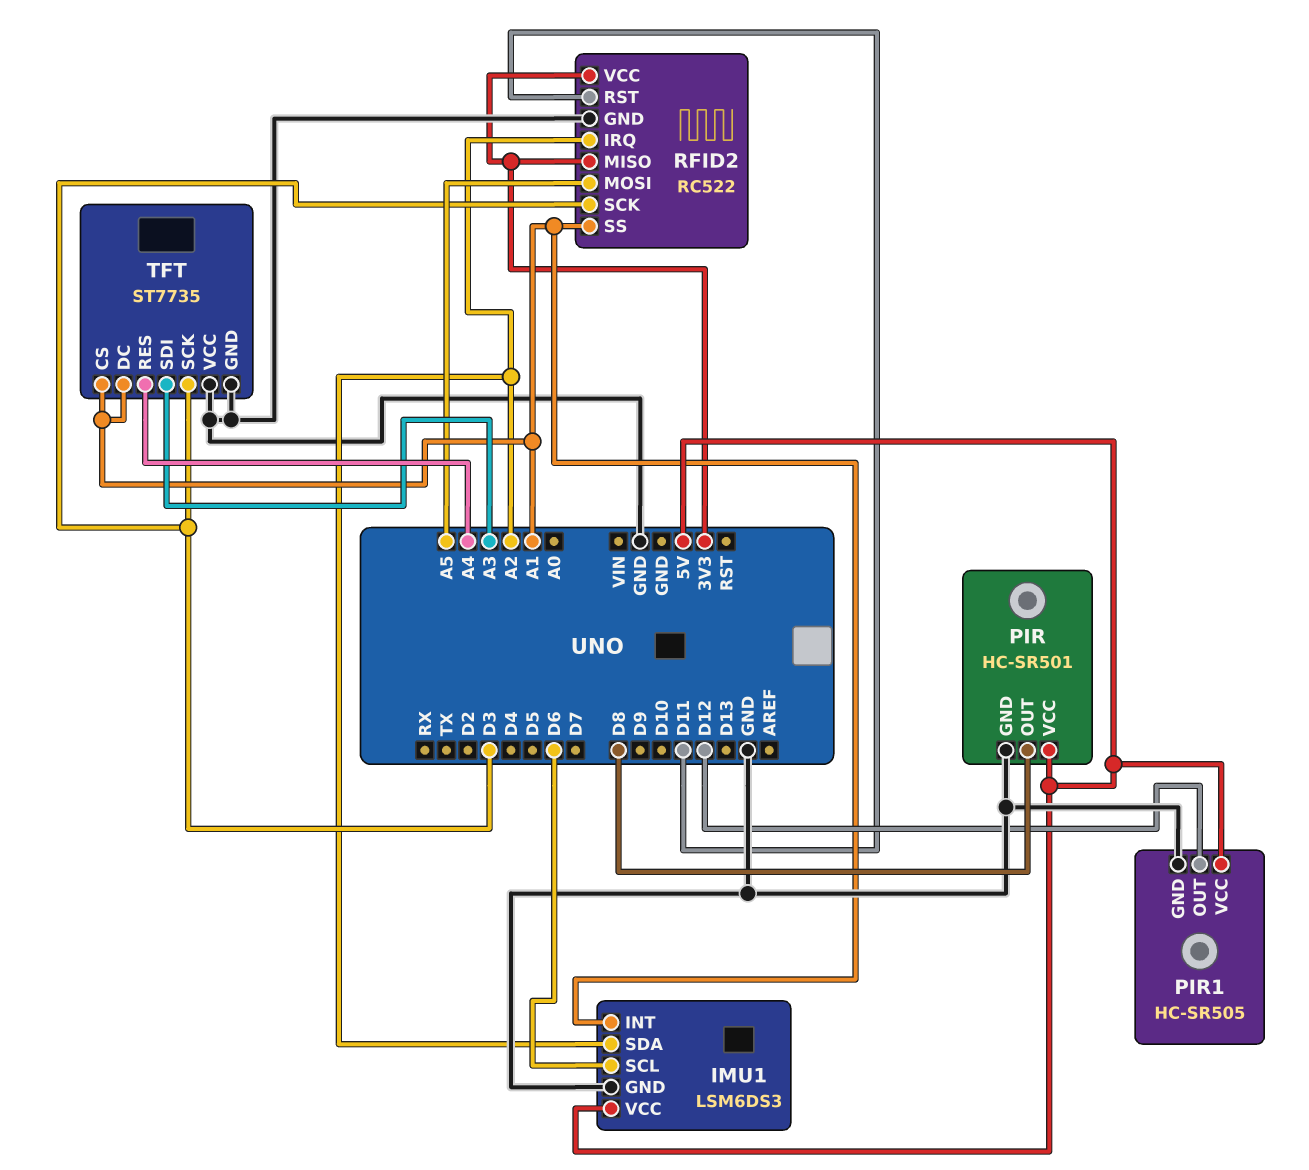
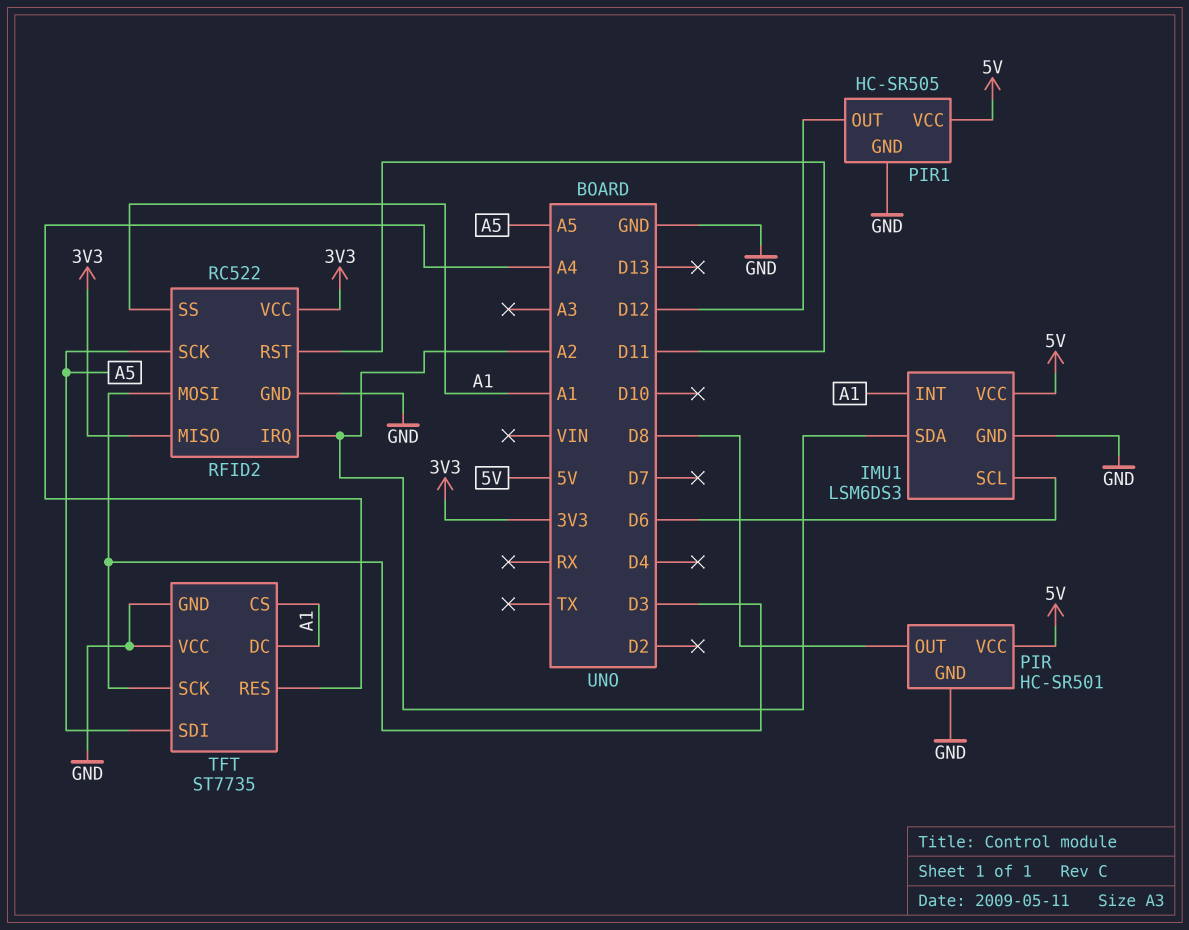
RFID2 pin MOSI: A5 -> D3
RFID2 pin SCK: D3 -> A5
TFT pin SDI: A3 -> A5

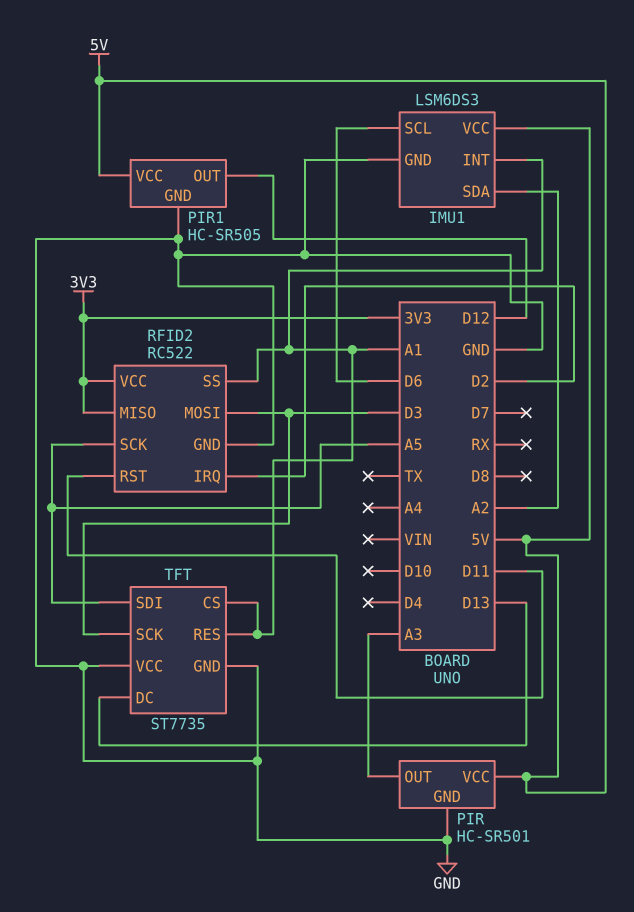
PIR pin OUT: D8 -> A3
RFID2 pin IRQ: A2 -> D2
TFT pin DC: A1 -> D13
TFT pin RES: A4 -> A1

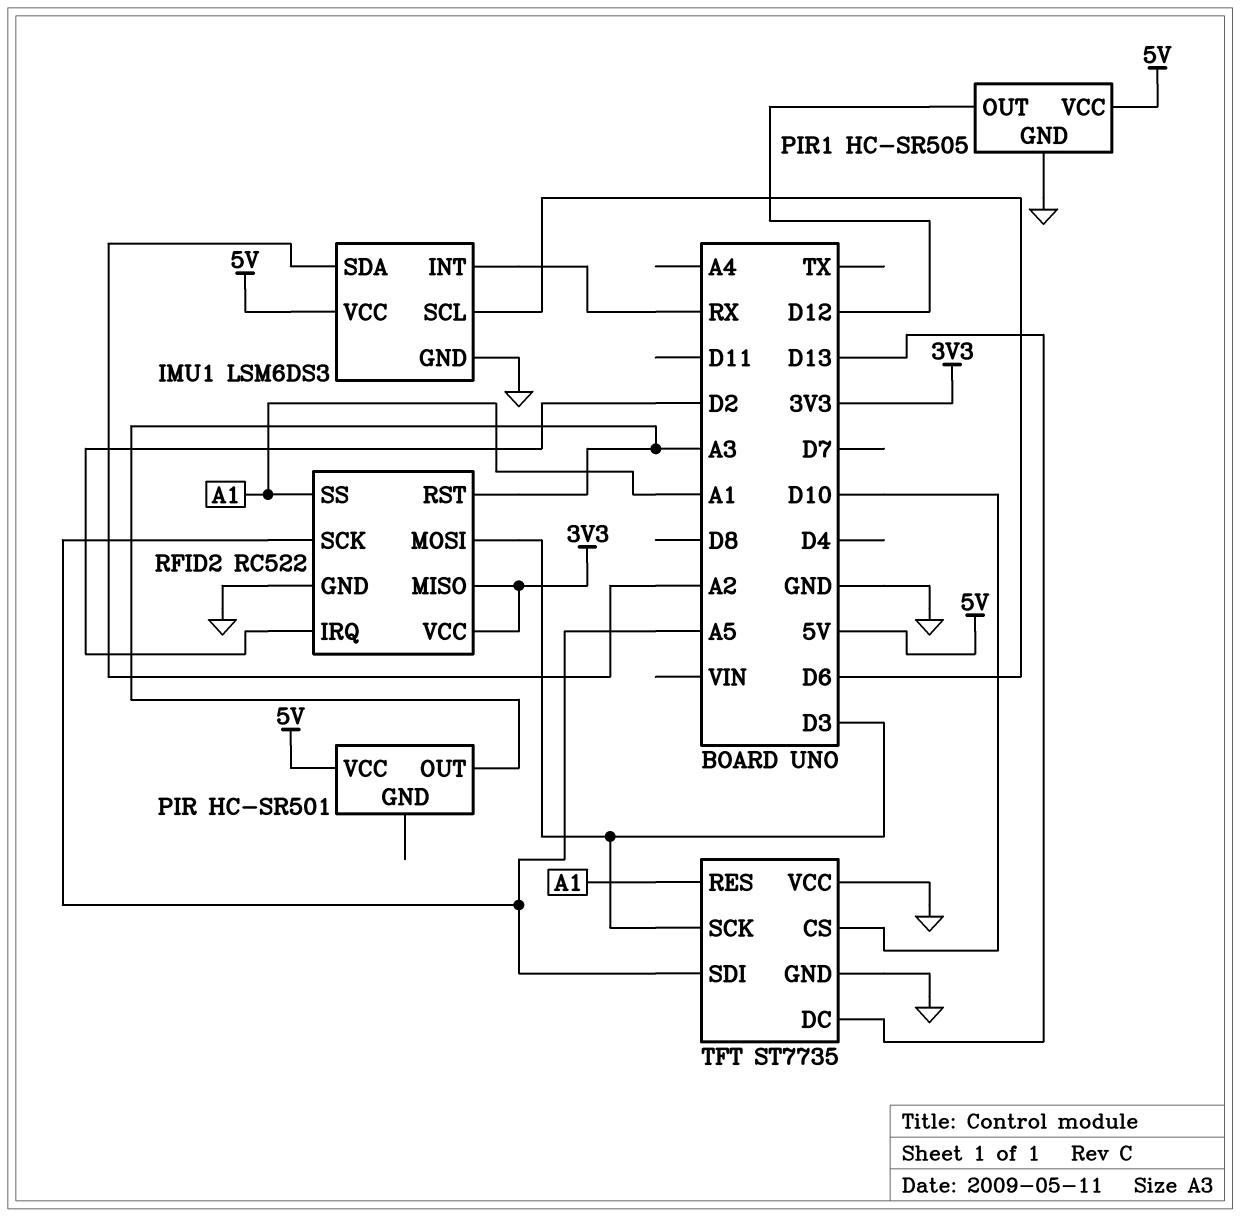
IMU1 pin INT: A1 -> RX
PIR pin GND: GND -> none
RFID2 pin RST: D11 -> A3
TFT pin CS: A1 -> D10

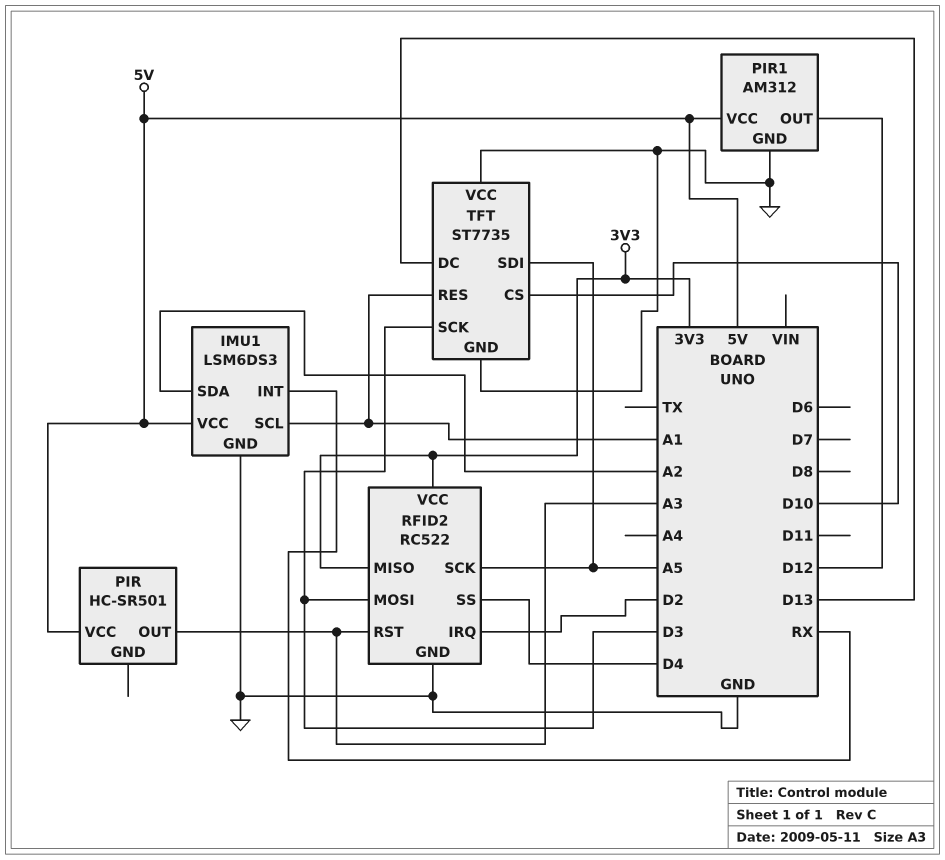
IMU1 pin SCL: D6 -> A1
PIR1: HC-SR505 -> AM312
RFID2 pin SS: A1 -> D4

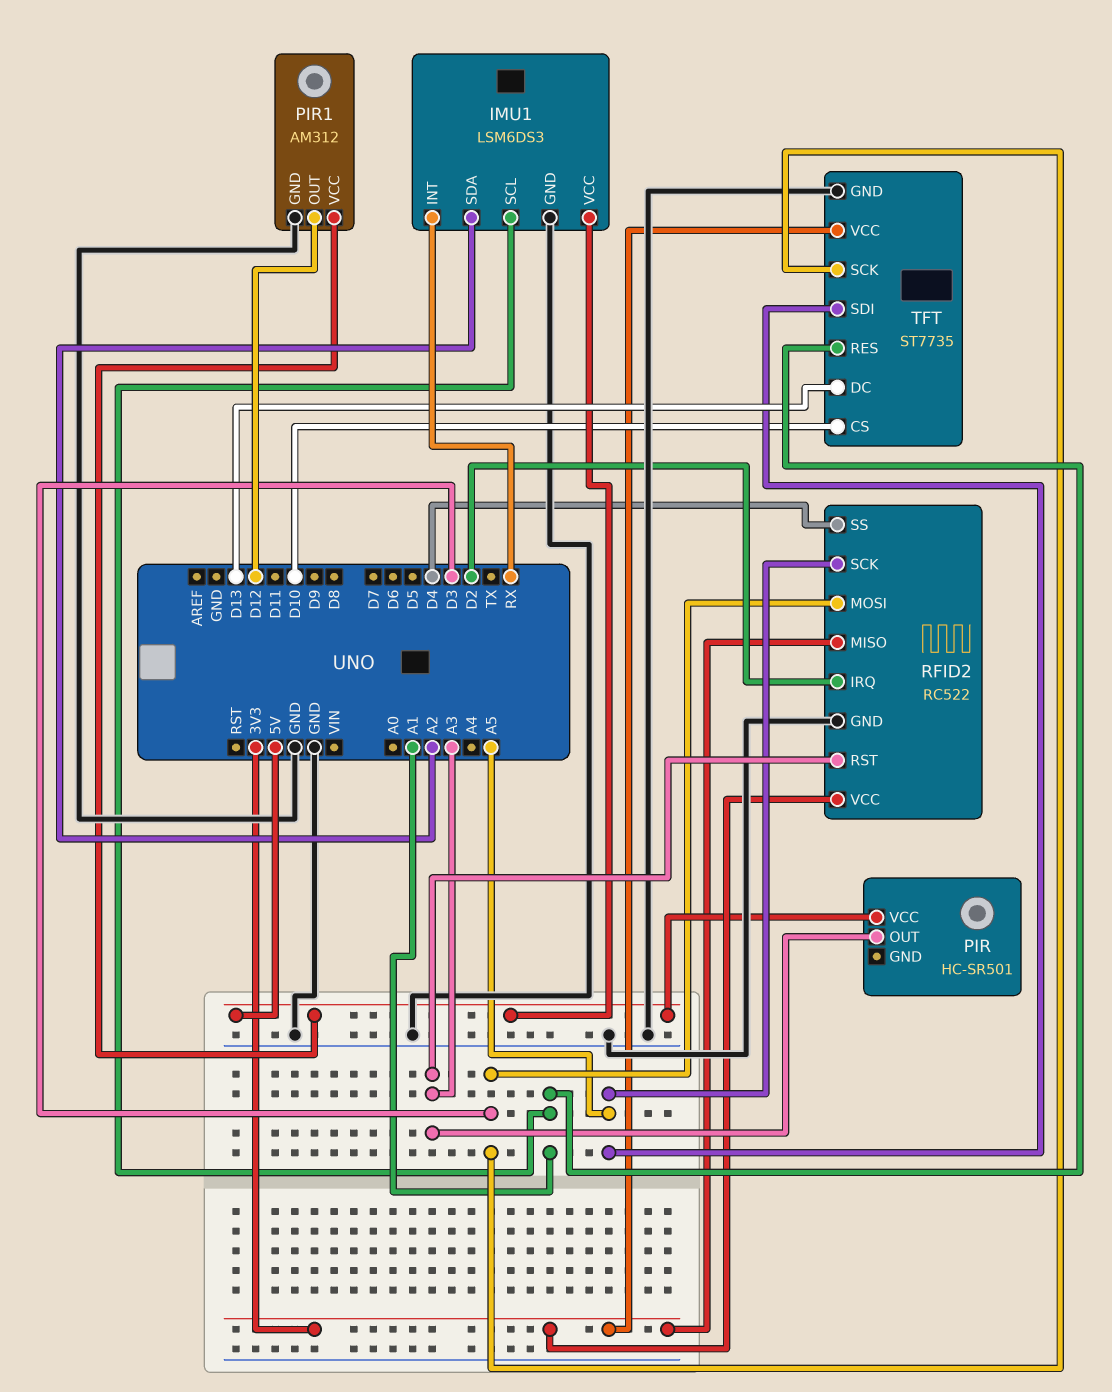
TFT pin VCC: GND -> 3V3

